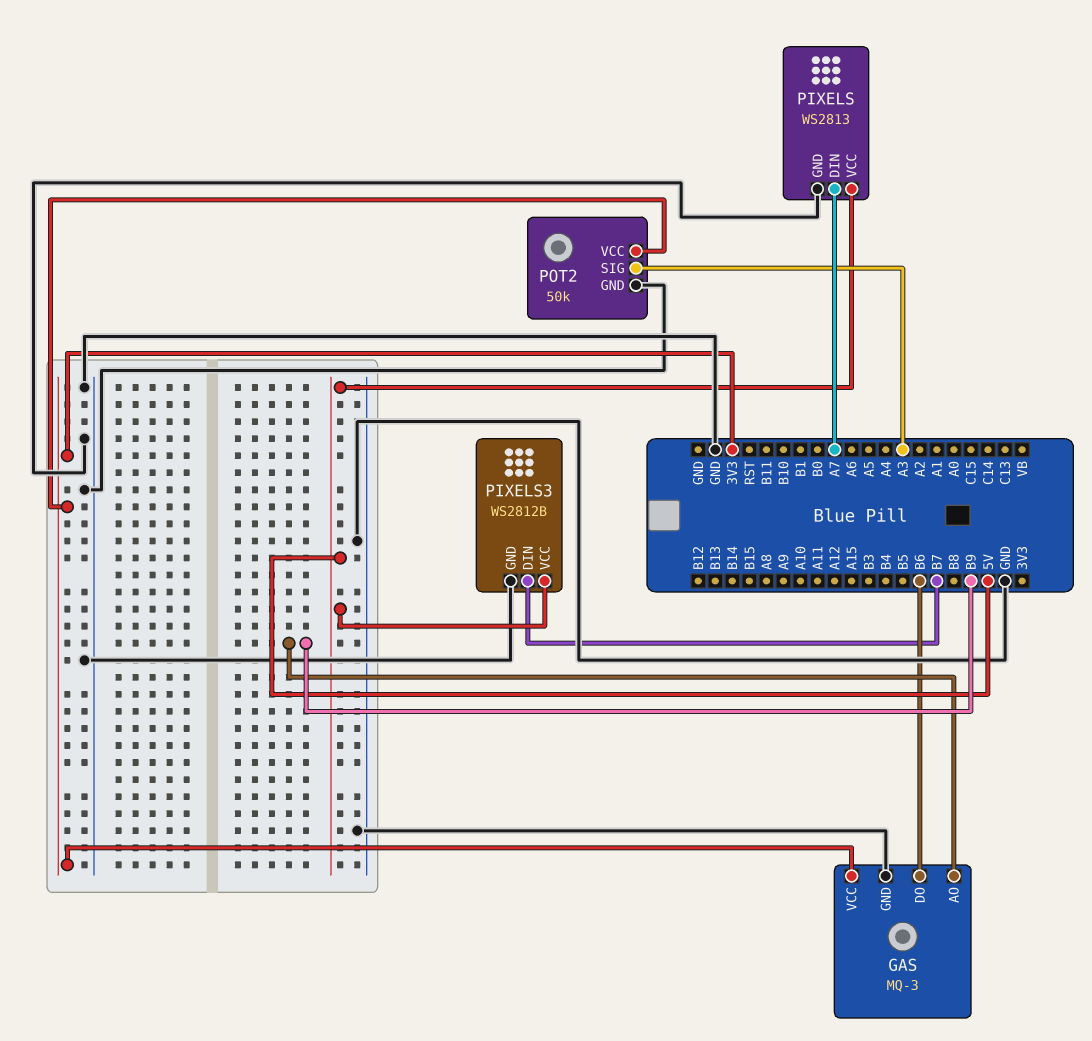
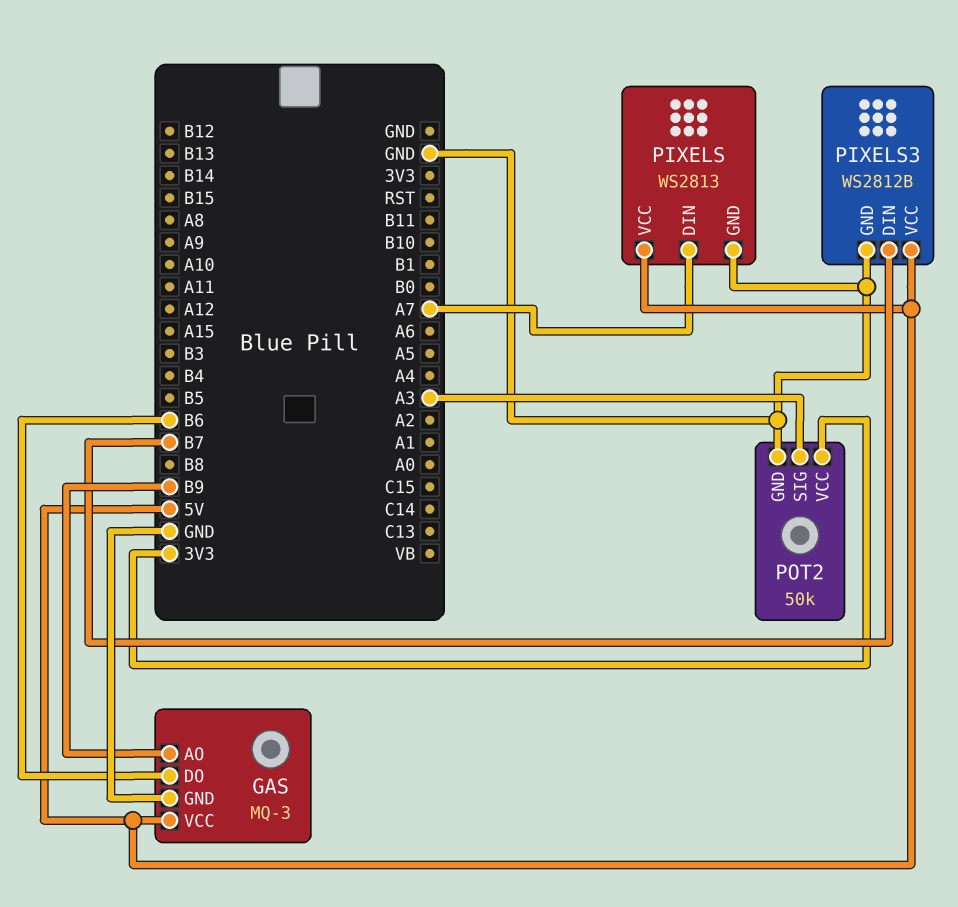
GAS pin VCC: 3V3 -> 5V

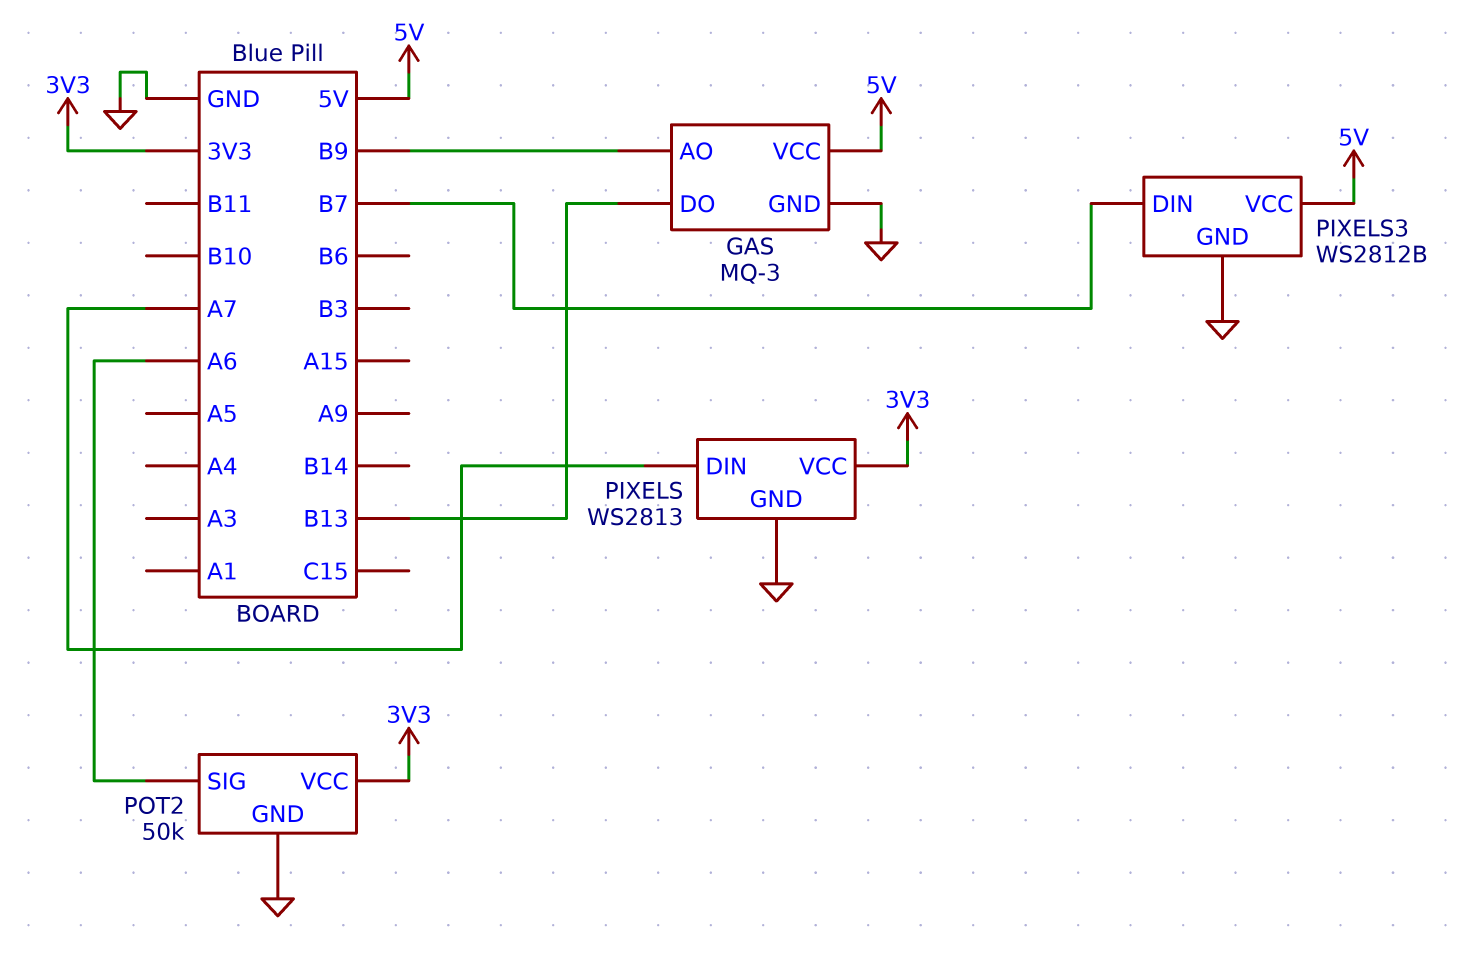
GAS pin DO: B6 -> B13
PIXELS pin VCC: 5V -> 3V3
POT2 pin SIG: A3 -> A6

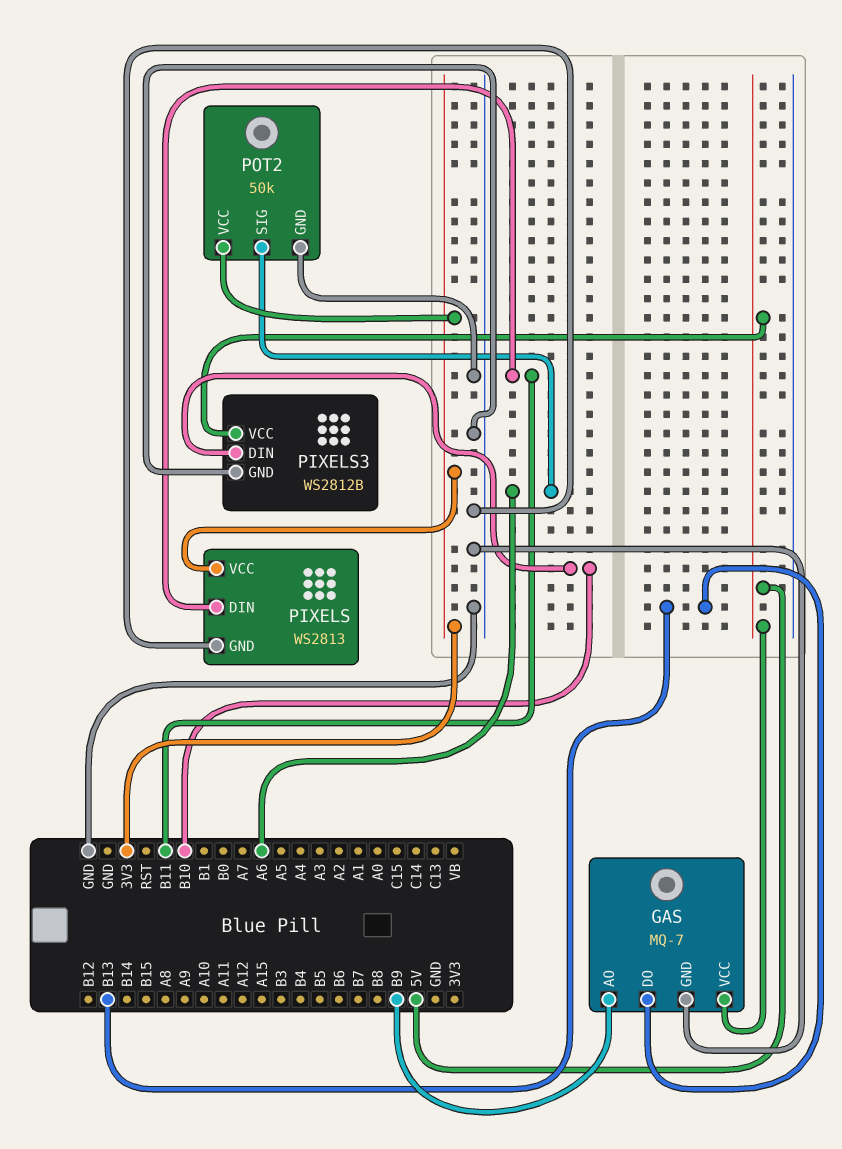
GAS: MQ-3 -> MQ-7
PIXELS pin DIN: A7 -> B11
PIXELS3 pin DIN: B7 -> B10

